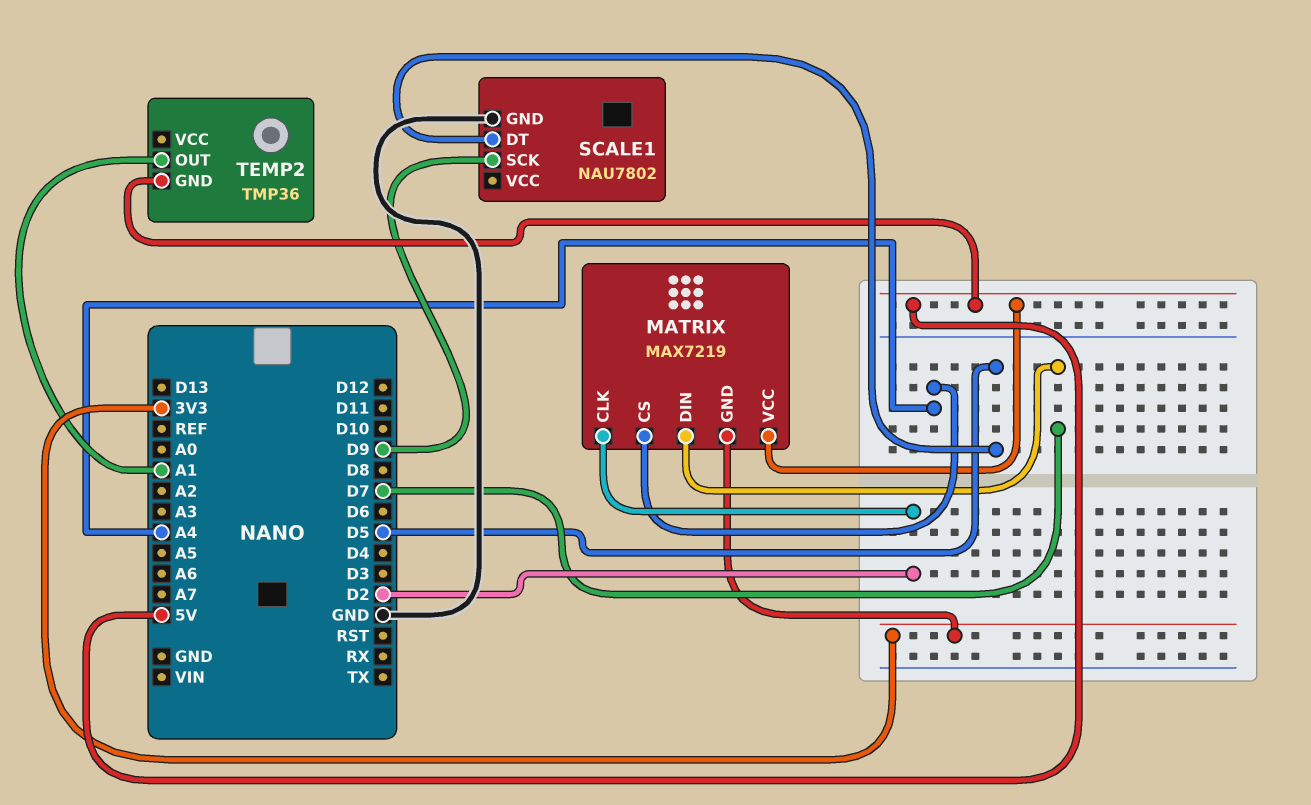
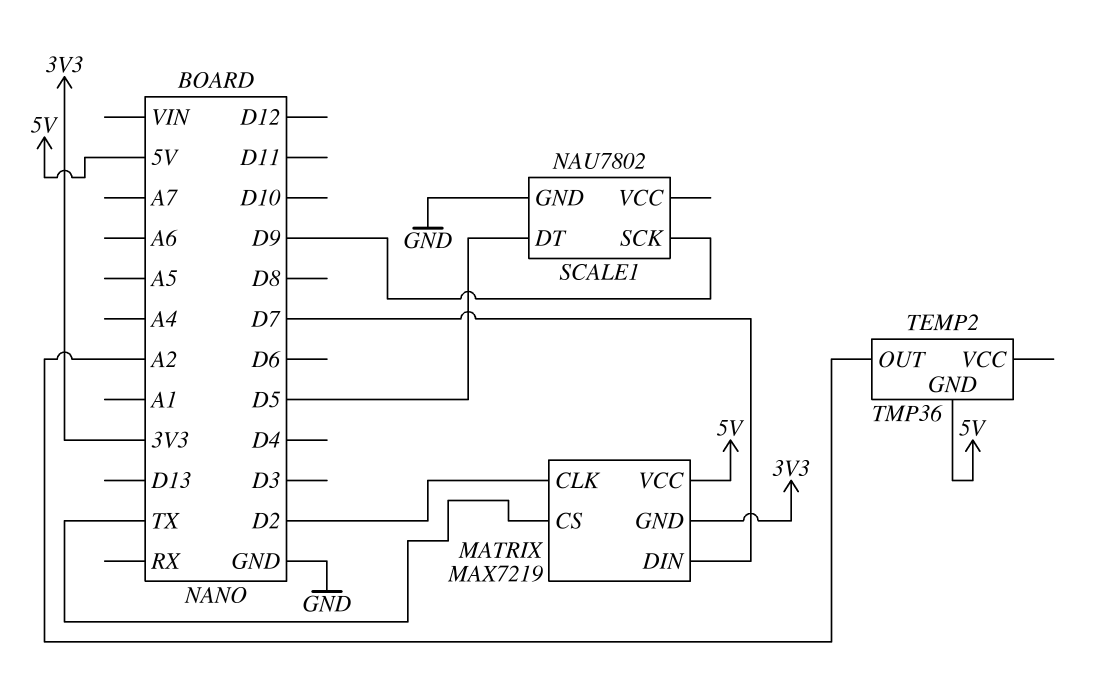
MATRIX pin CS: A4 -> TX
TEMP2 pin OUT: A1 -> A2

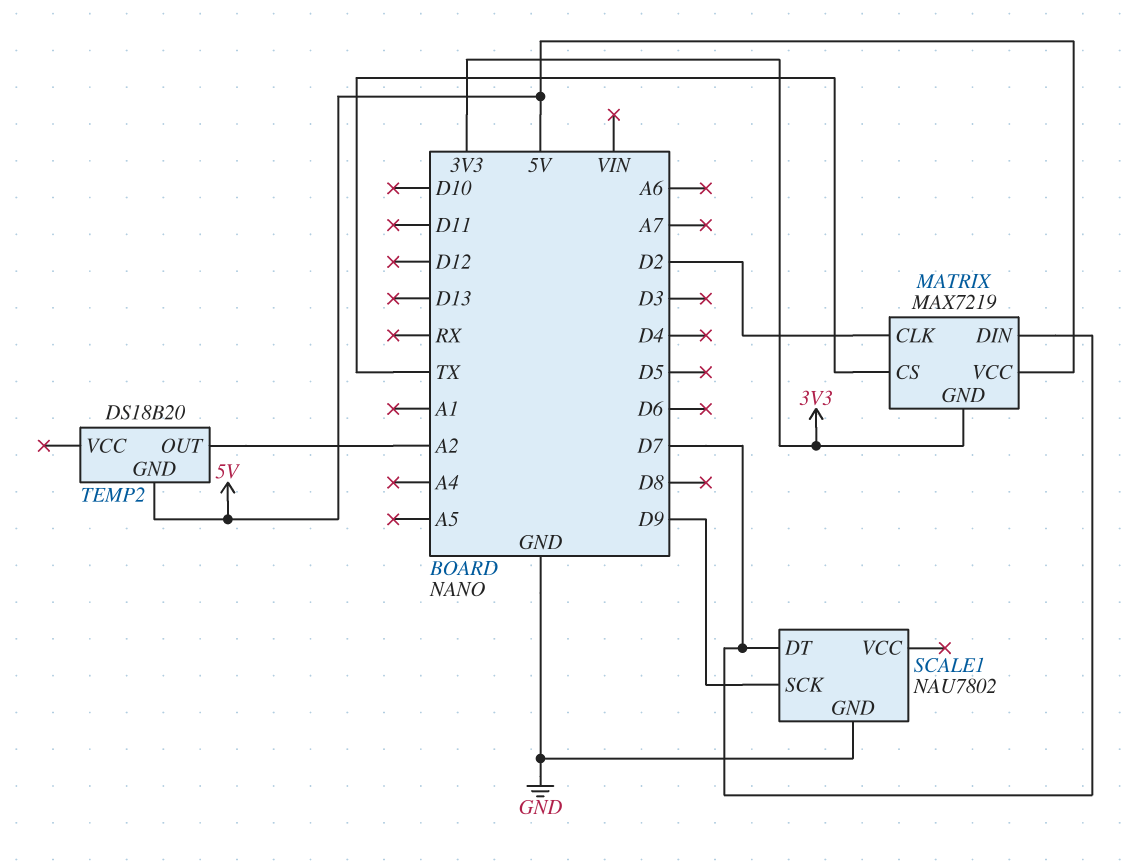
SCALE1 pin DT: D5 -> D7
TEMP2: TMP36 -> DS18B20

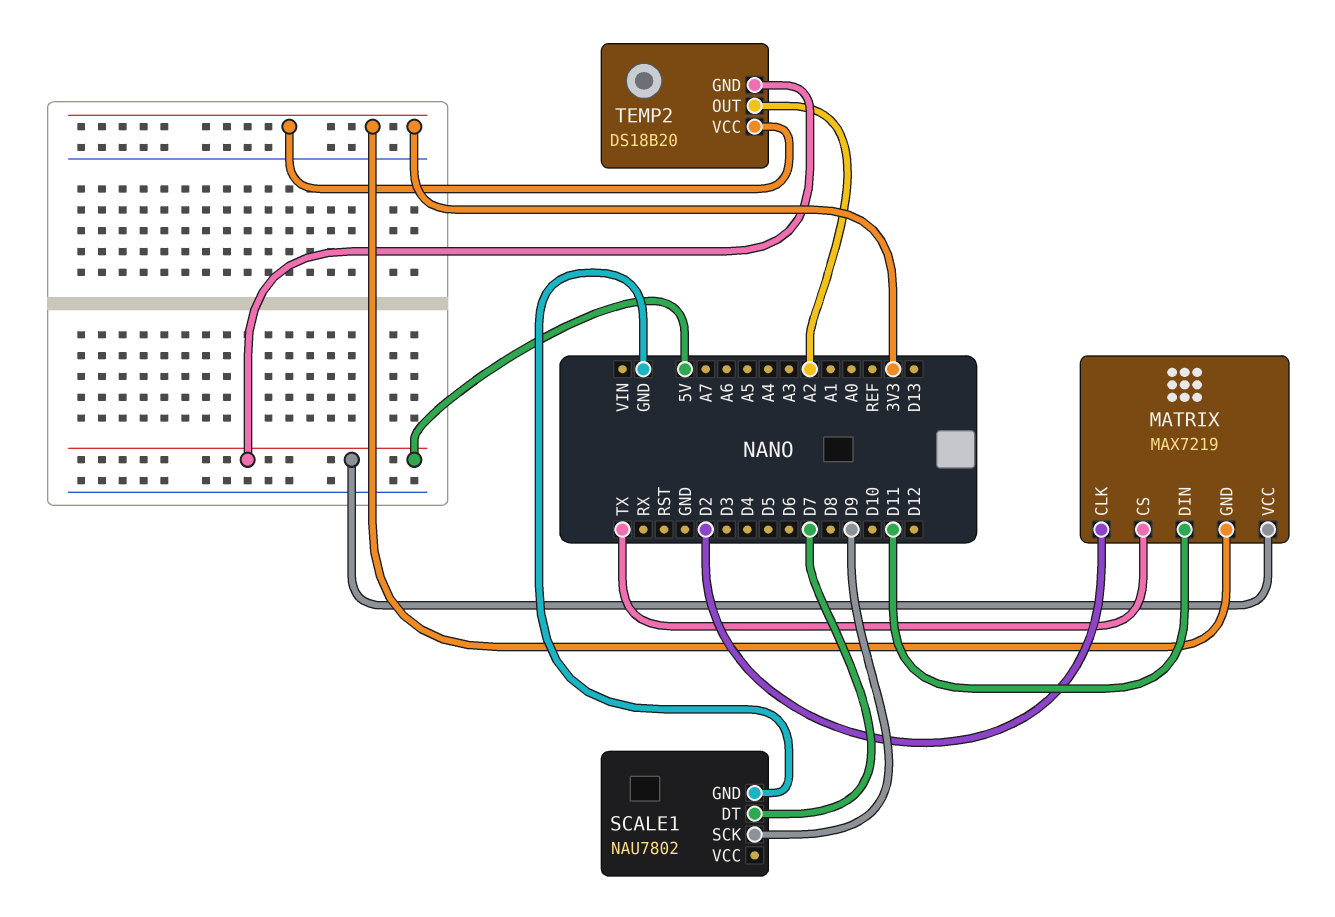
MATRIX pin DIN: D7 -> D11
TEMP2 pin VCC: none -> 3V3

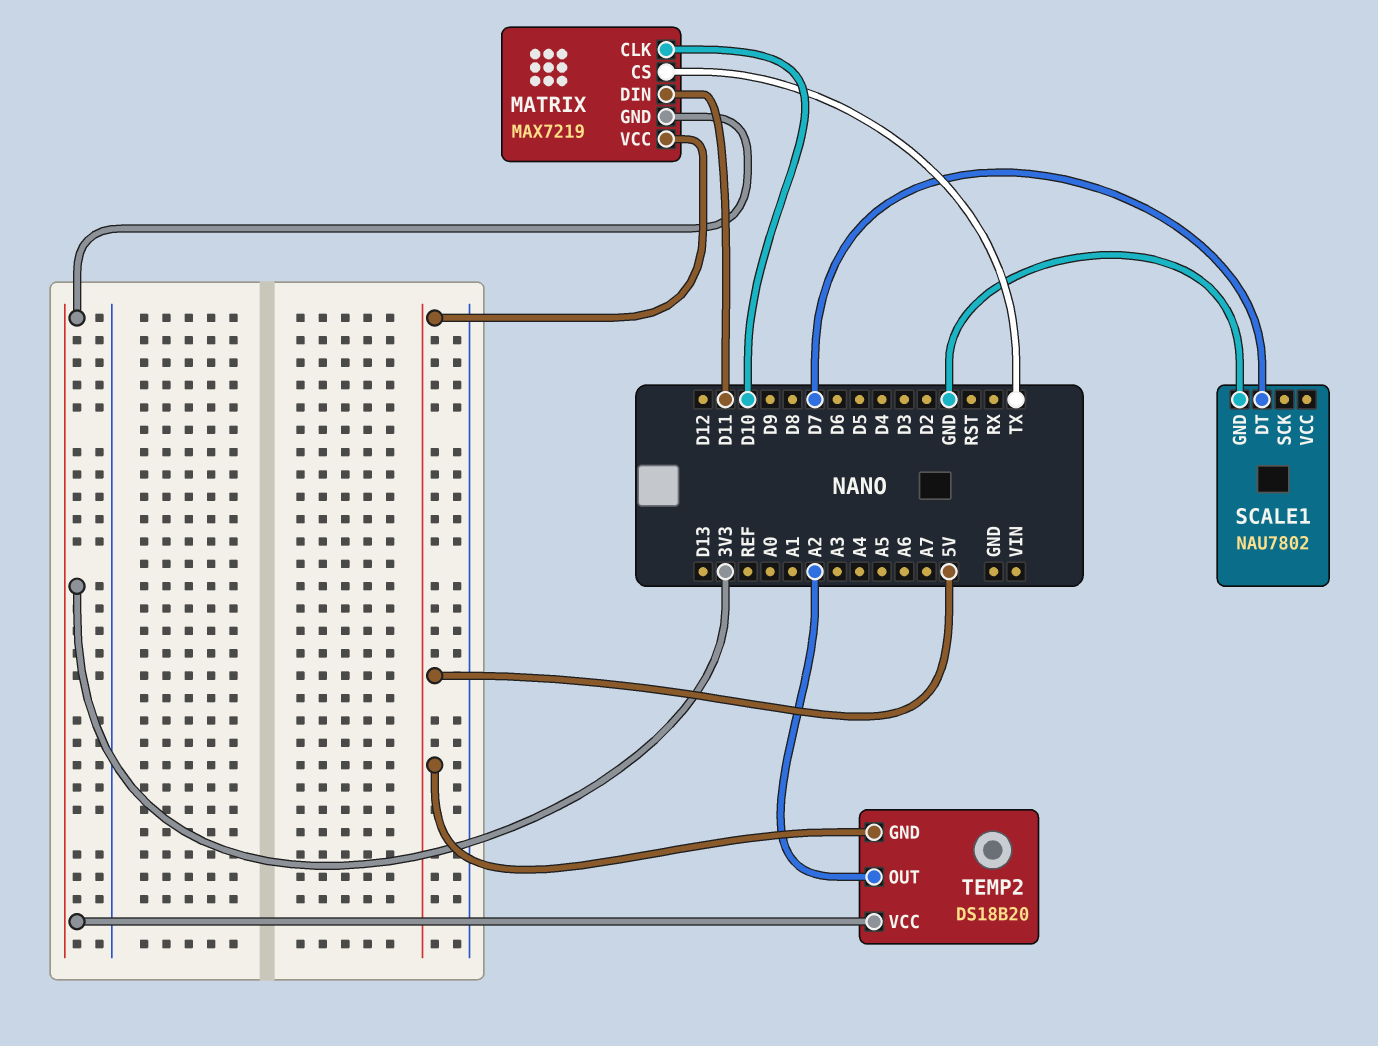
MATRIX pin CLK: D2 -> D10
SCALE1 pin SCK: D9 -> none

